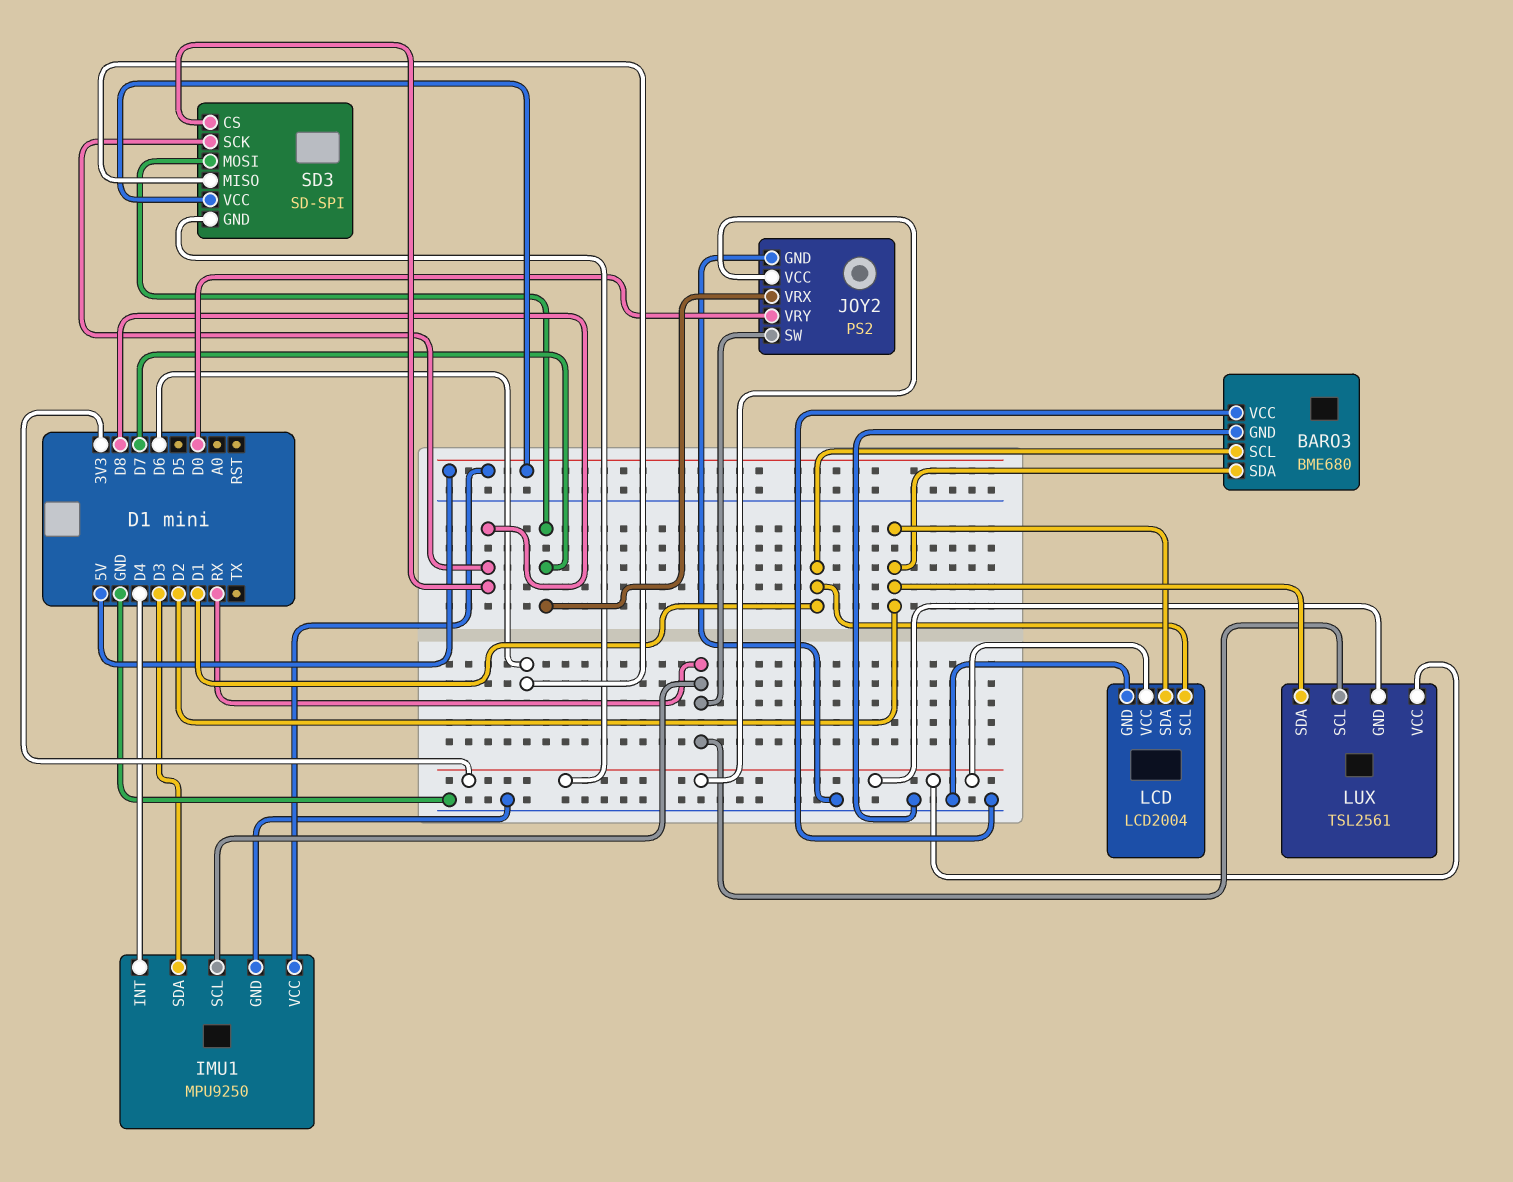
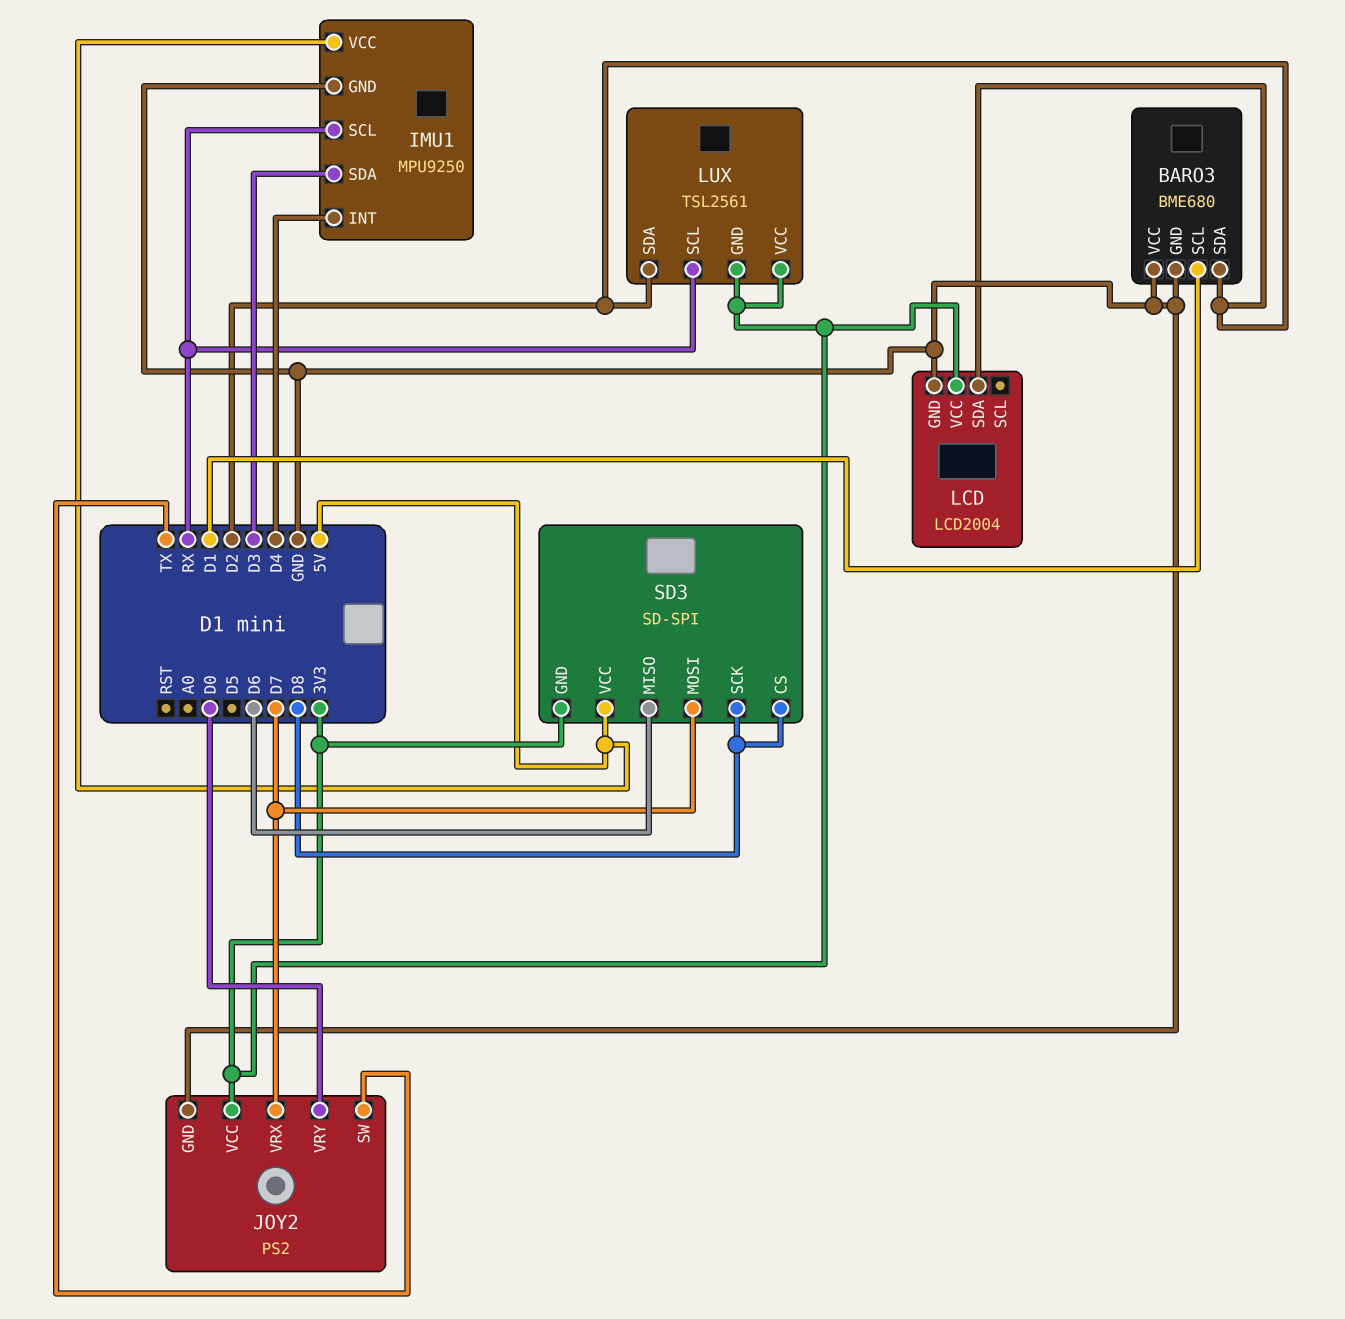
JOY2 pin SW: RX -> TX
LCD pin SCL: D1 -> none

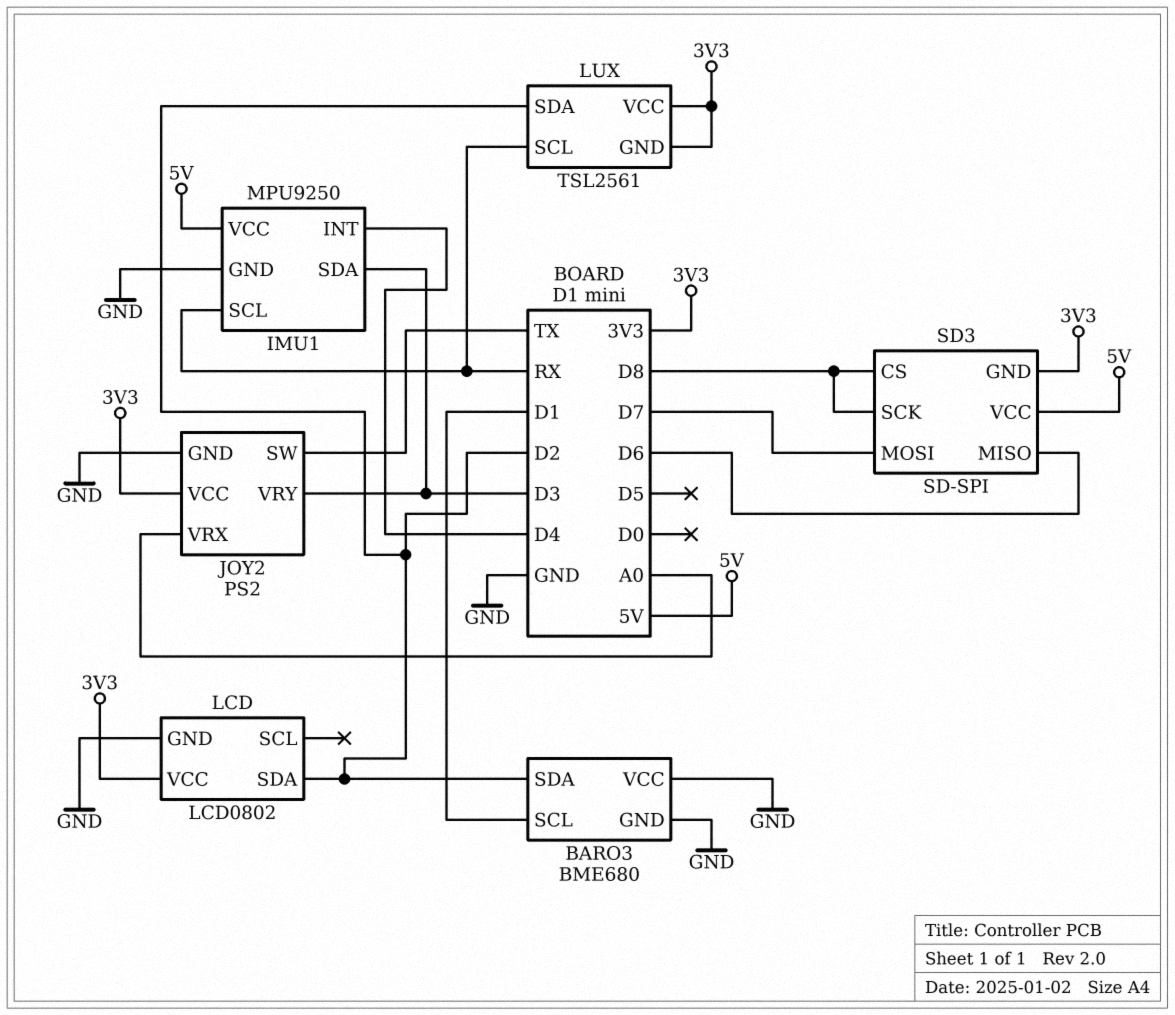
JOY2 pin VRX: D7 -> A0
JOY2 pin VRY: D0 -> D3
LCD: LCD2004 -> LCD0802

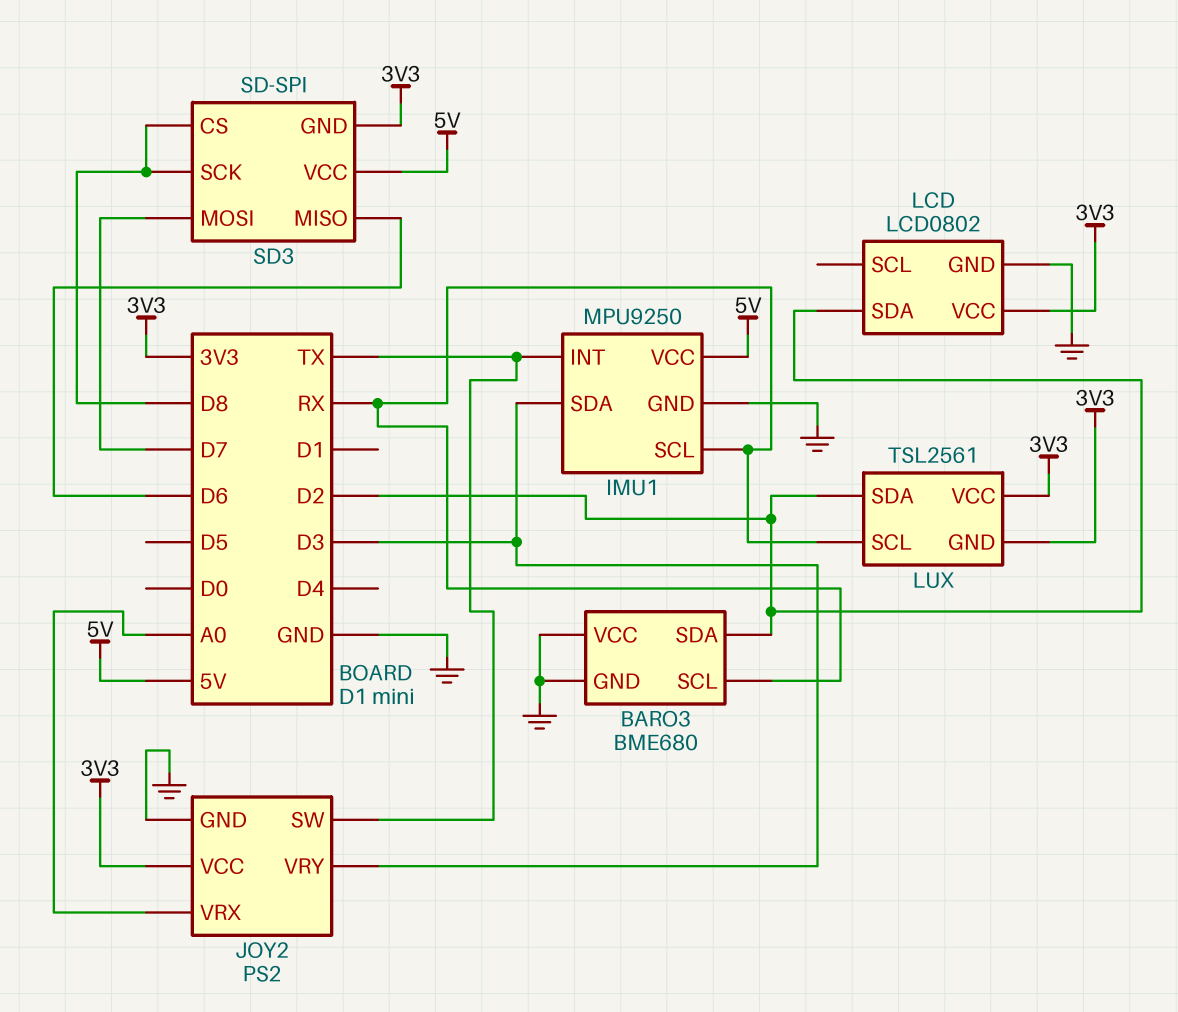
BARO3 pin SCL: D1 -> RX
IMU1 pin INT: D4 -> TX

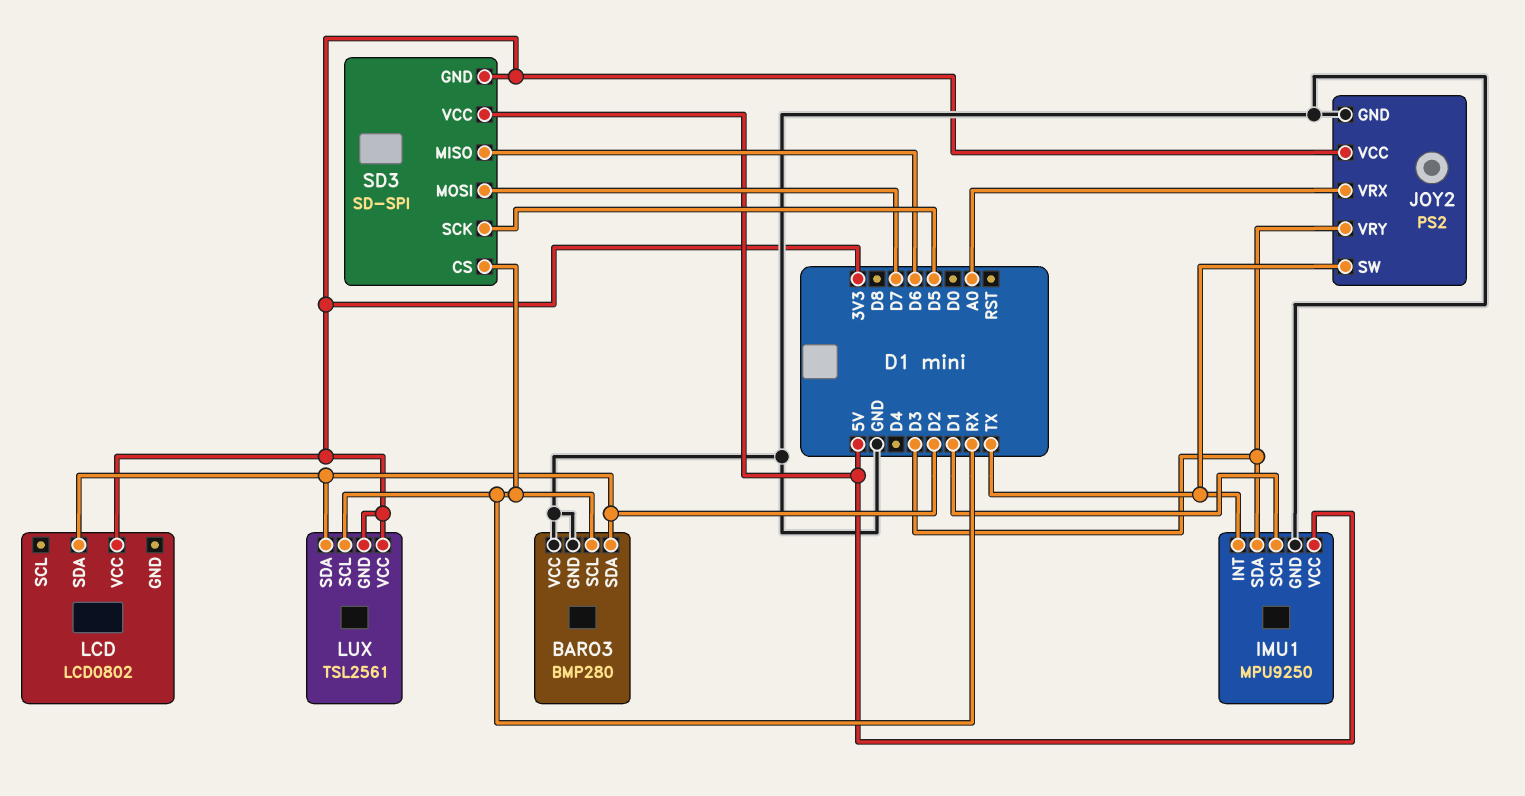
BARO3: BME680 -> BMP280
IMU1 pin SCL: RX -> D1
LCD pin GND: GND -> none
SD3 pin CS: D8 -> RX
SD3 pin SCK: D8 -> D5

